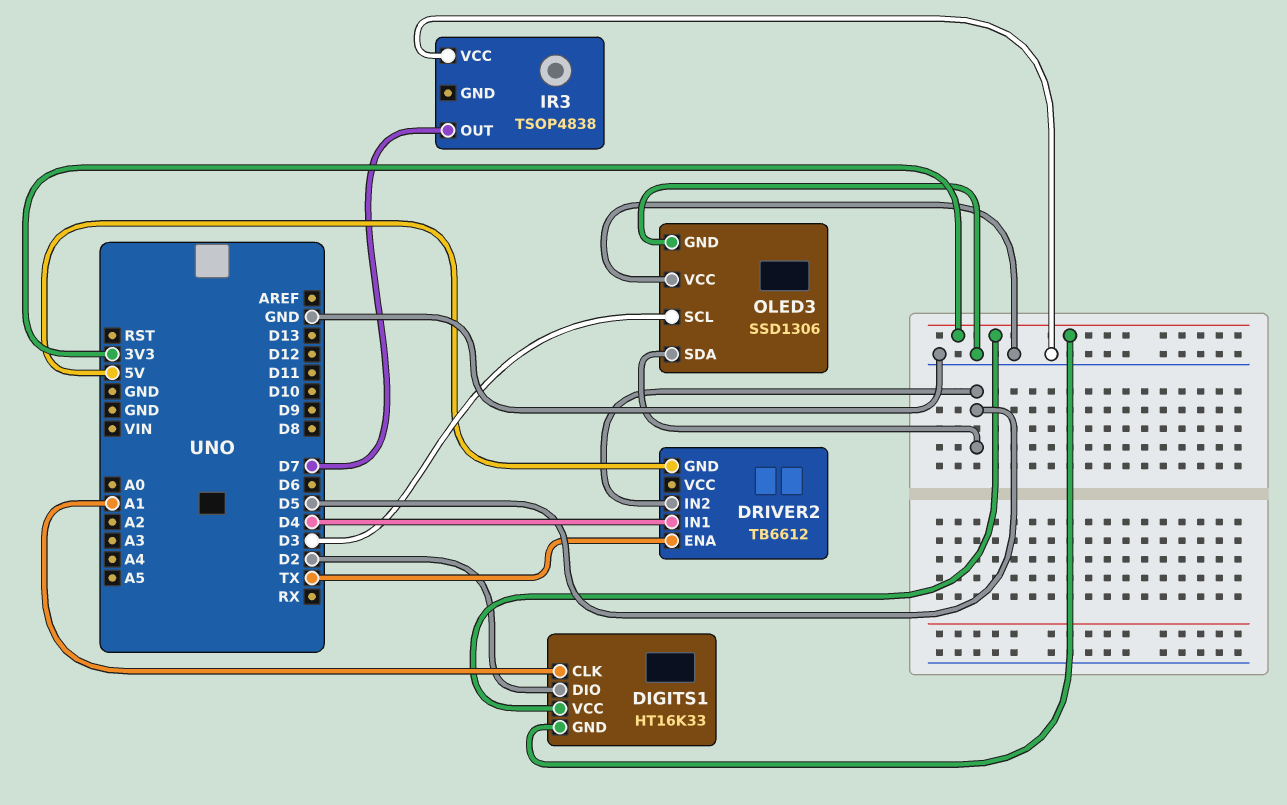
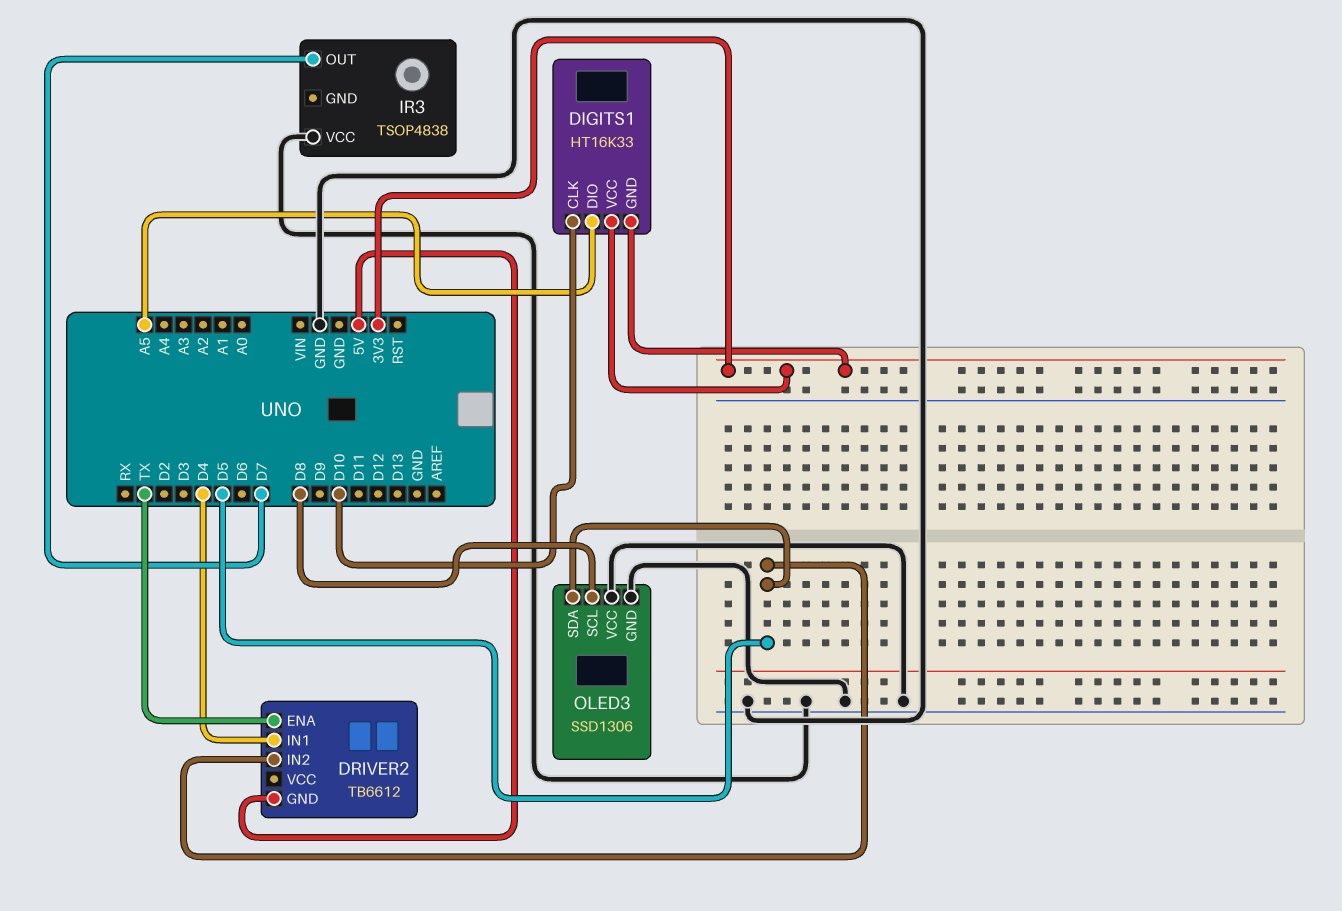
DIGITS1 pin CLK: A1 -> D10
DIGITS1 pin DIO: D2 -> A5
OLED3 pin SCL: D3 -> D8

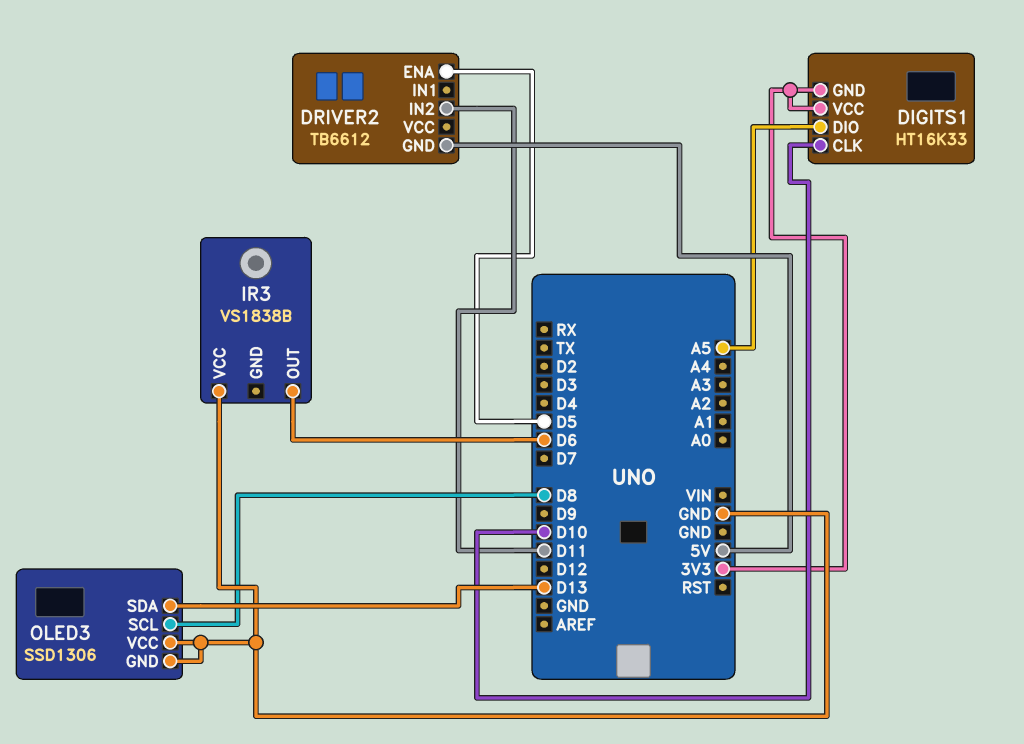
DRIVER2 pin ENA: TX -> D5
DRIVER2 pin IN1: D4 -> none
DRIVER2 pin IN2: D5 -> D11
IR3: TSOP4838 -> VS1838B
IR3 pin OUT: D7 -> D6
OLED3 pin SDA: D5 -> D13

